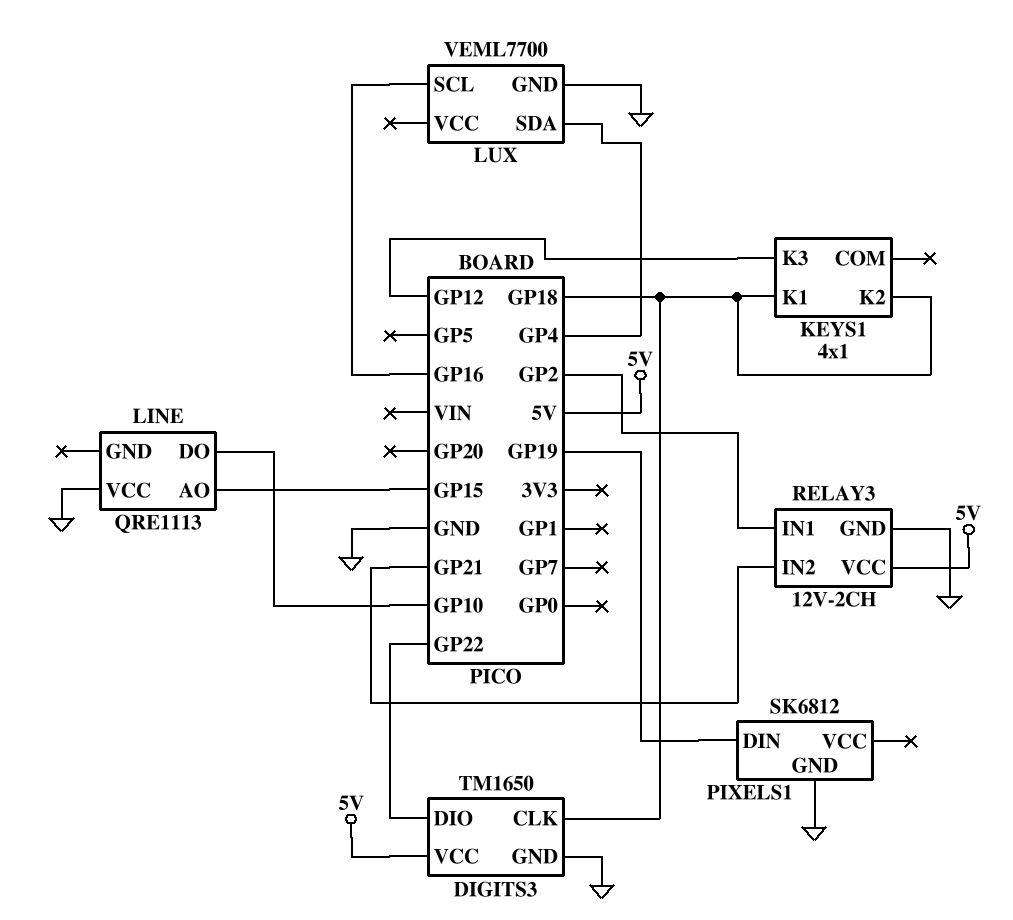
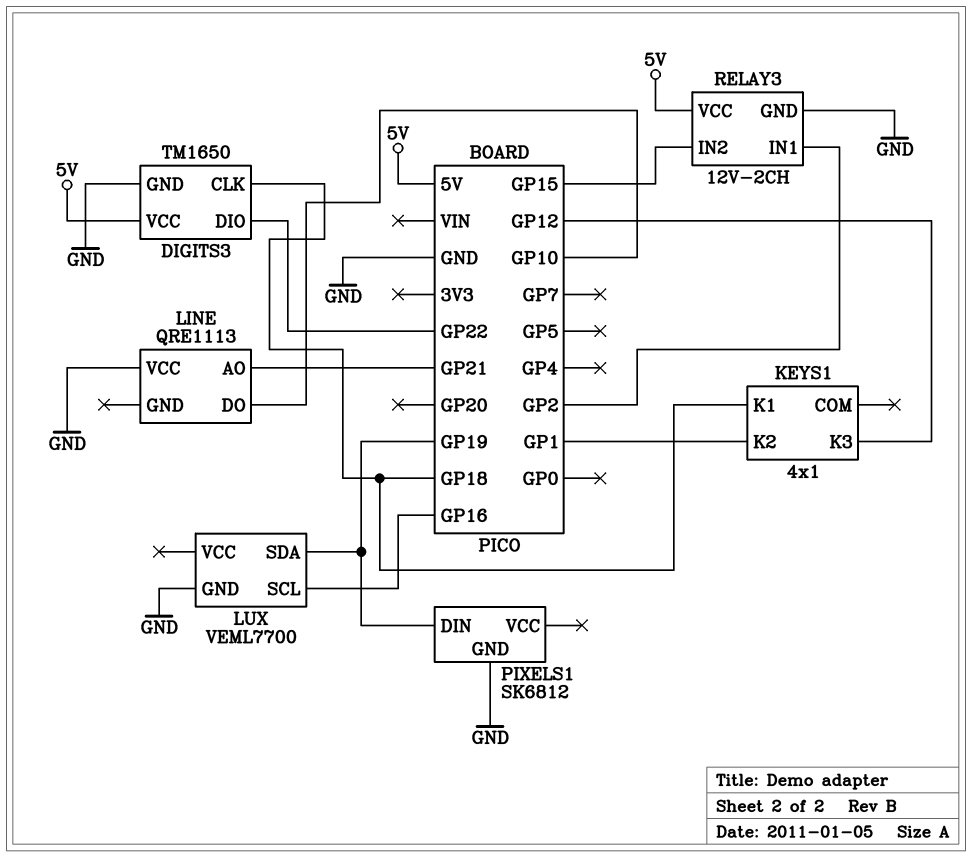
KEYS1 pin K2: GP18 -> GP1
LINE pin AO: GP15 -> GP21
LUX pin SDA: GP4 -> GP19
RELAY3 pin IN2: GP21 -> GP15

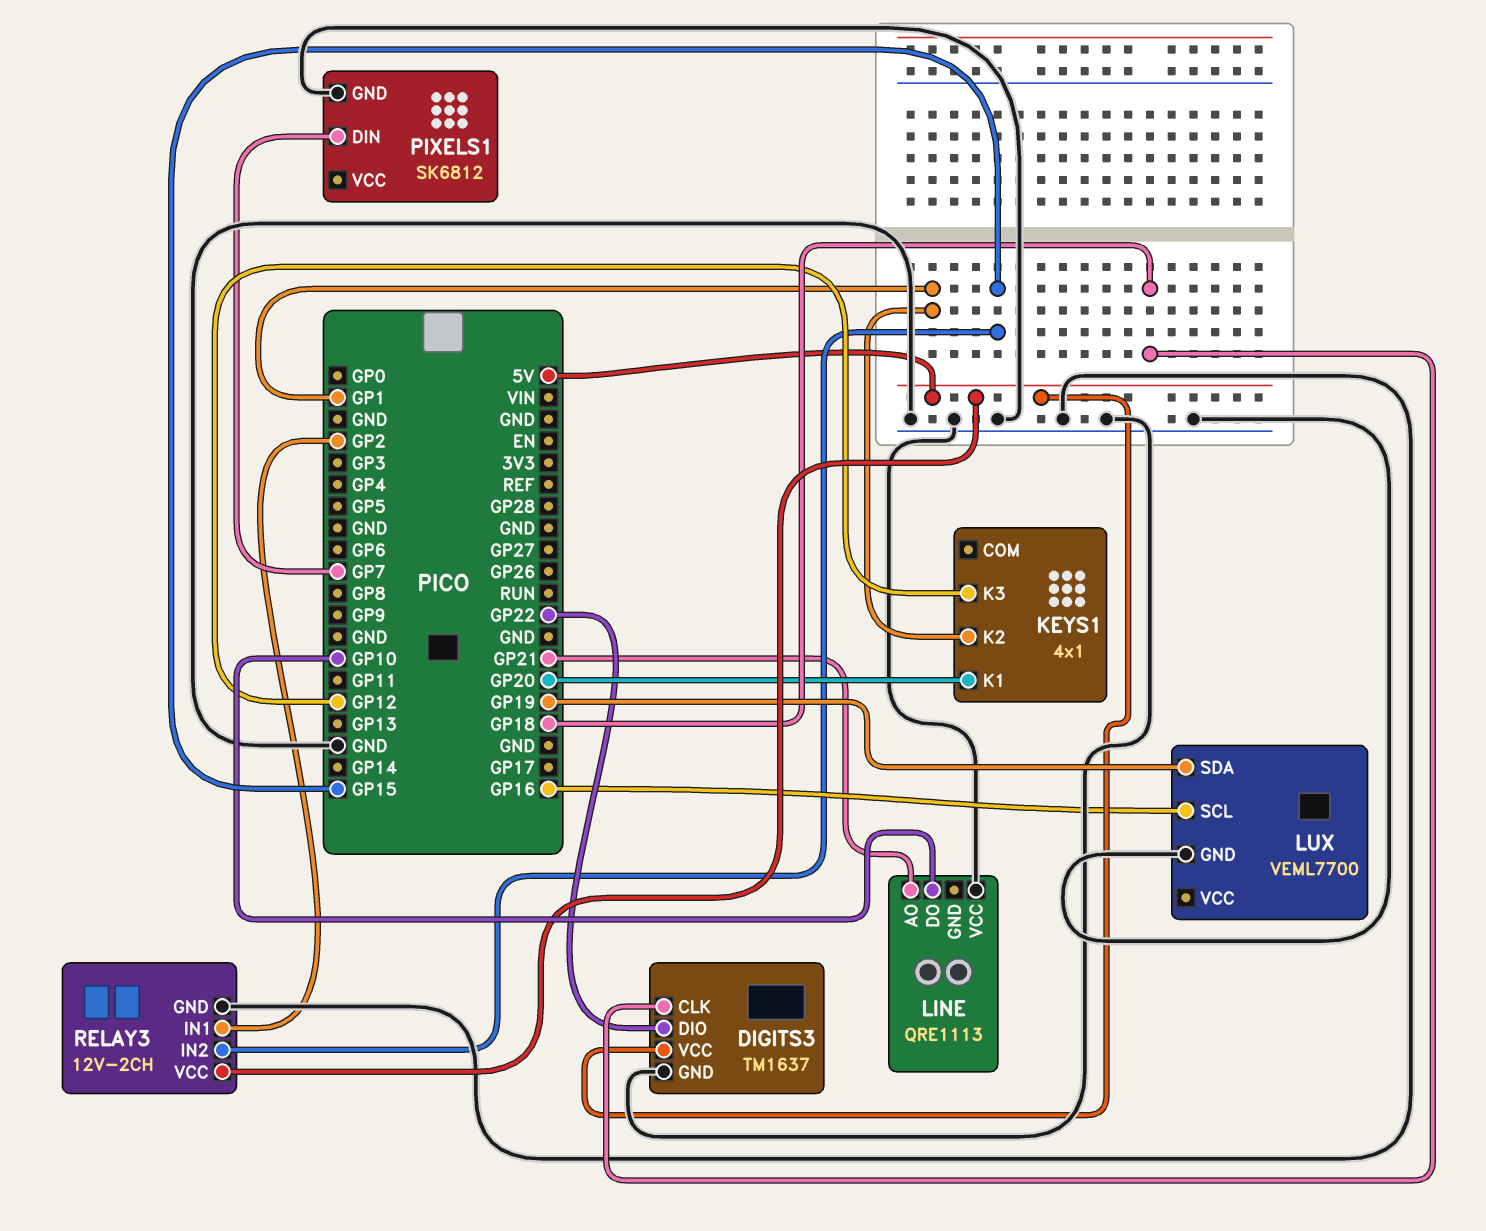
DIGITS3: TM1650 -> TM1637
KEYS1 pin K1: GP18 -> GP20
PIXELS1 pin DIN: GP19 -> GP7

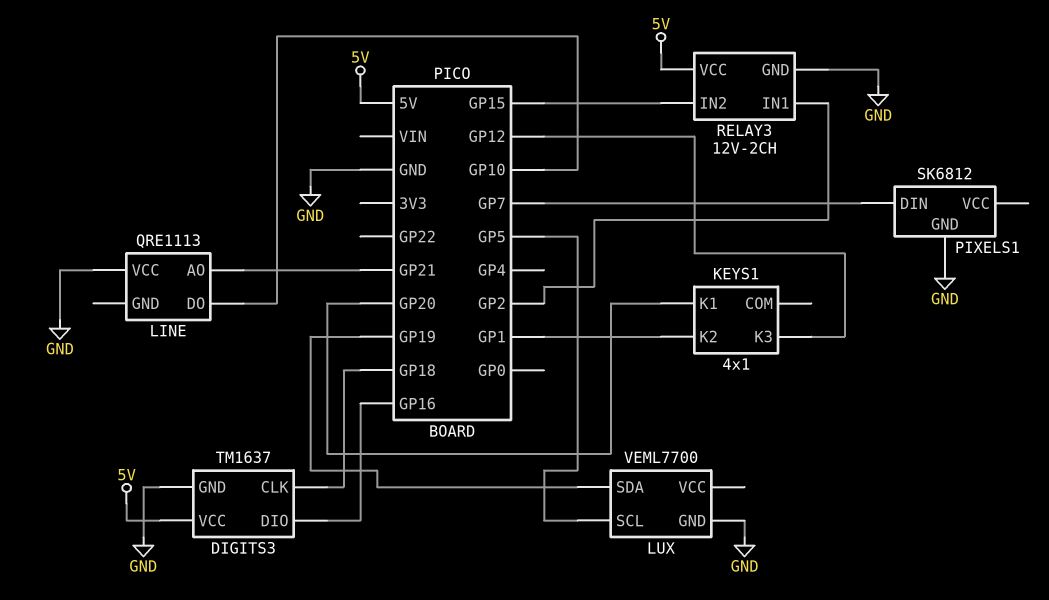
DIGITS3 pin DIO: GP22 -> GP16
LUX pin SCL: GP16 -> GP5

